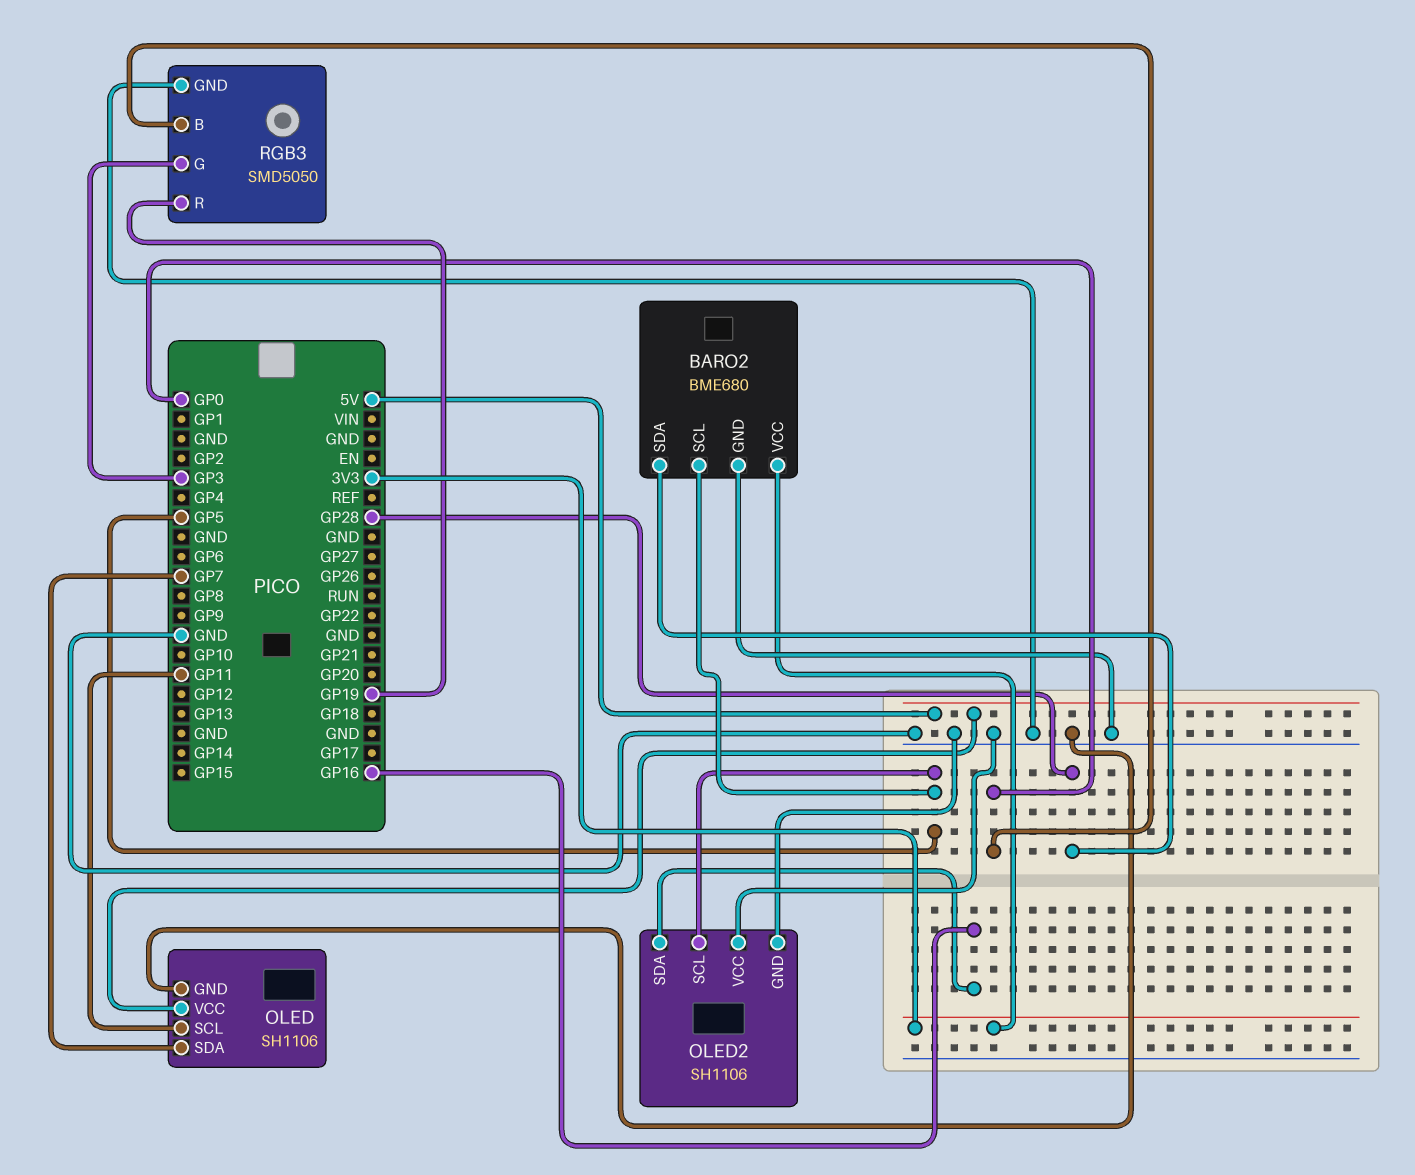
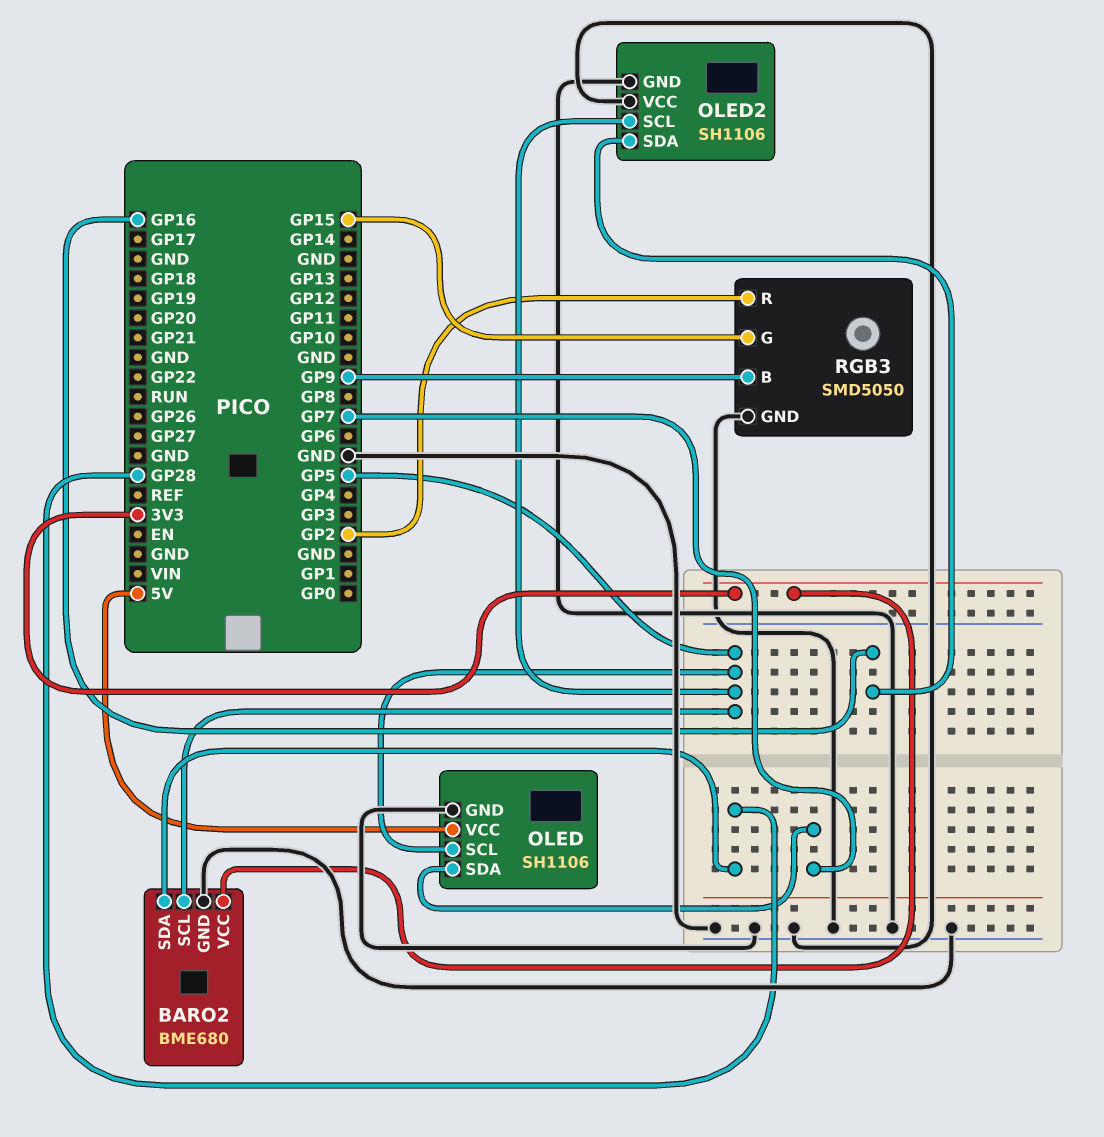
OLED pin SCL: GP11 -> GP5
RGB3 pin B: GP0 -> GP9
RGB3 pin G: GP3 -> GP15
RGB3 pin R: GP19 -> GP2

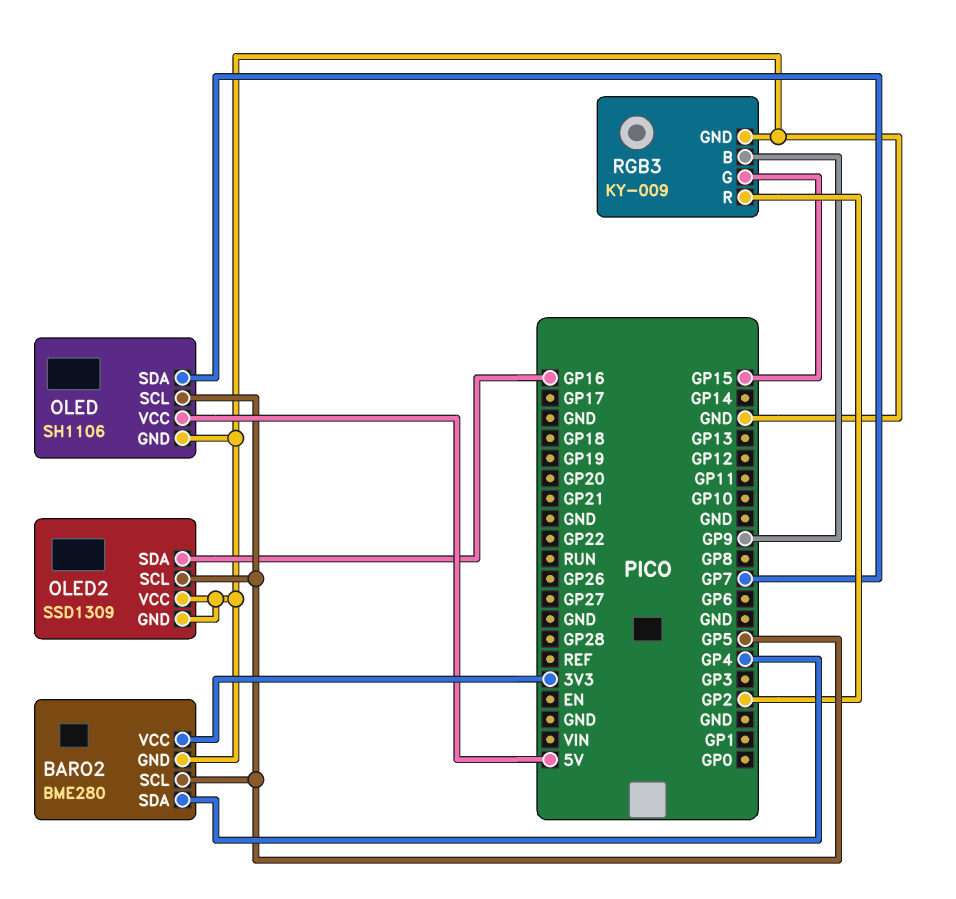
BARO2: BME680 -> BME280
BARO2 pin SDA: GP28 -> GP4
OLED2: SH1106 -> SSD1309
RGB3: SMD5050 -> KY-009

